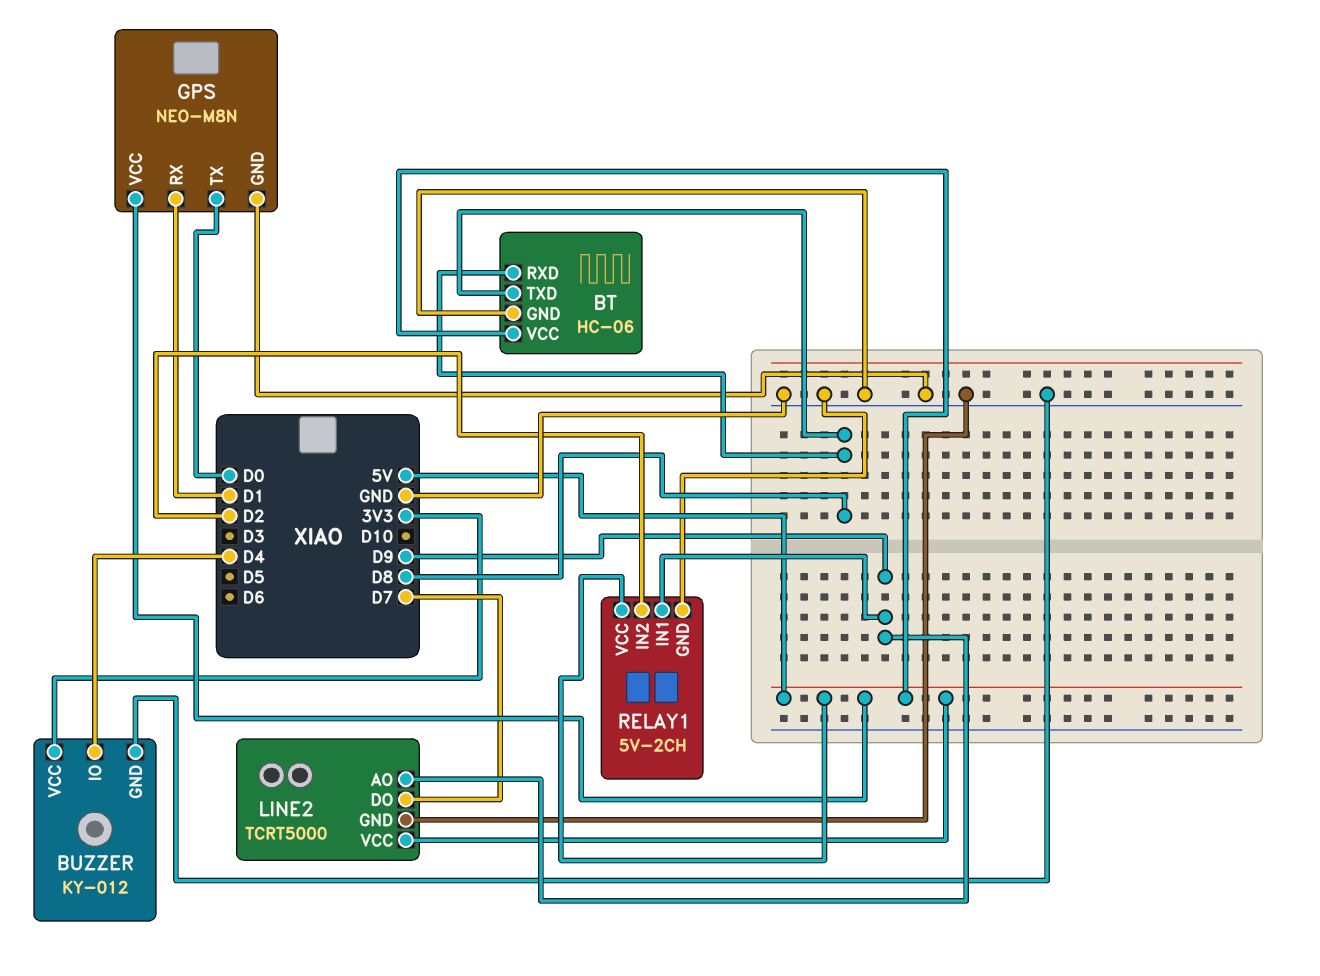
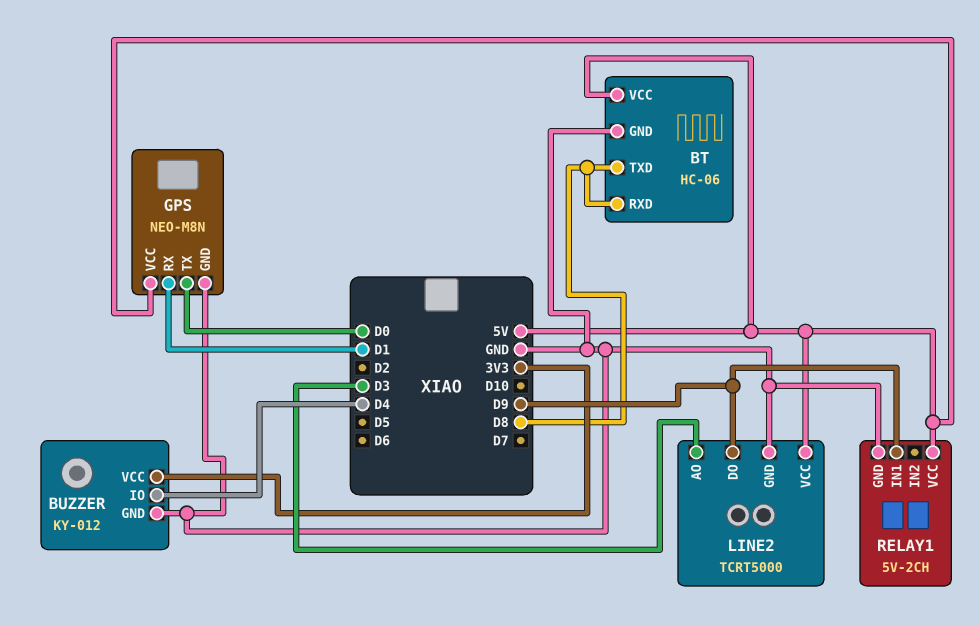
LINE2 pin AO: D9 -> D3
LINE2 pin DO: D7 -> D9
RELAY1 pin IN2: D2 -> none

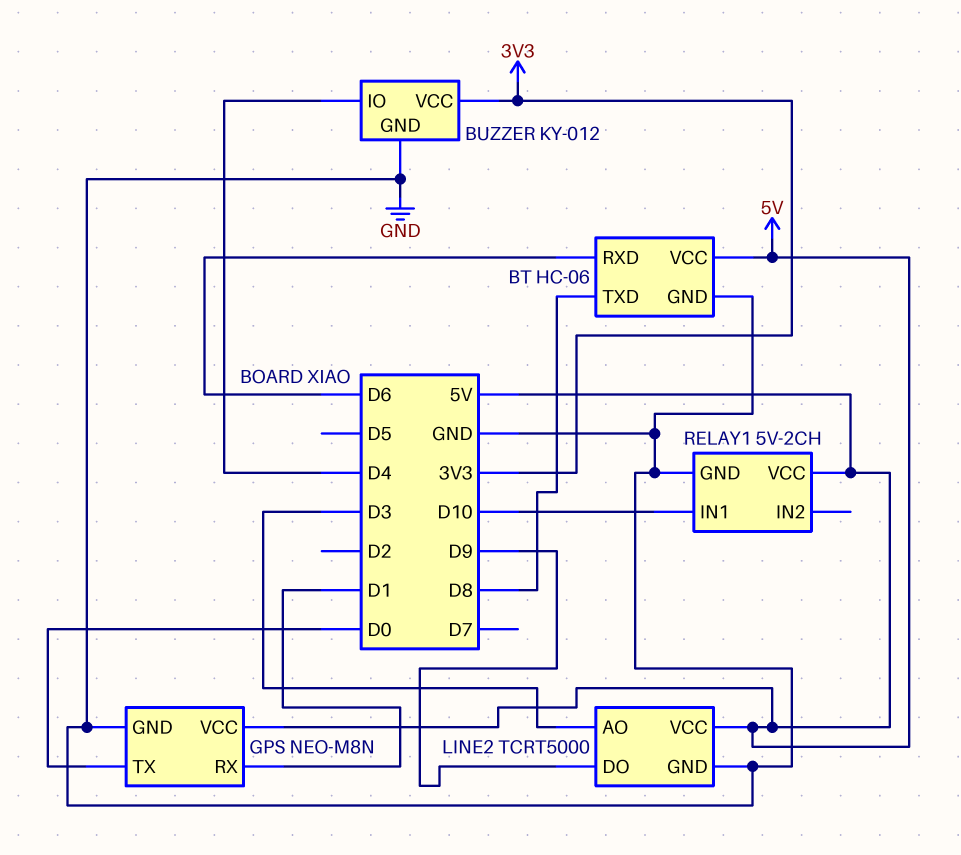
BT pin RXD: D8 -> D6
RELAY1 pin IN1: D9 -> D10

